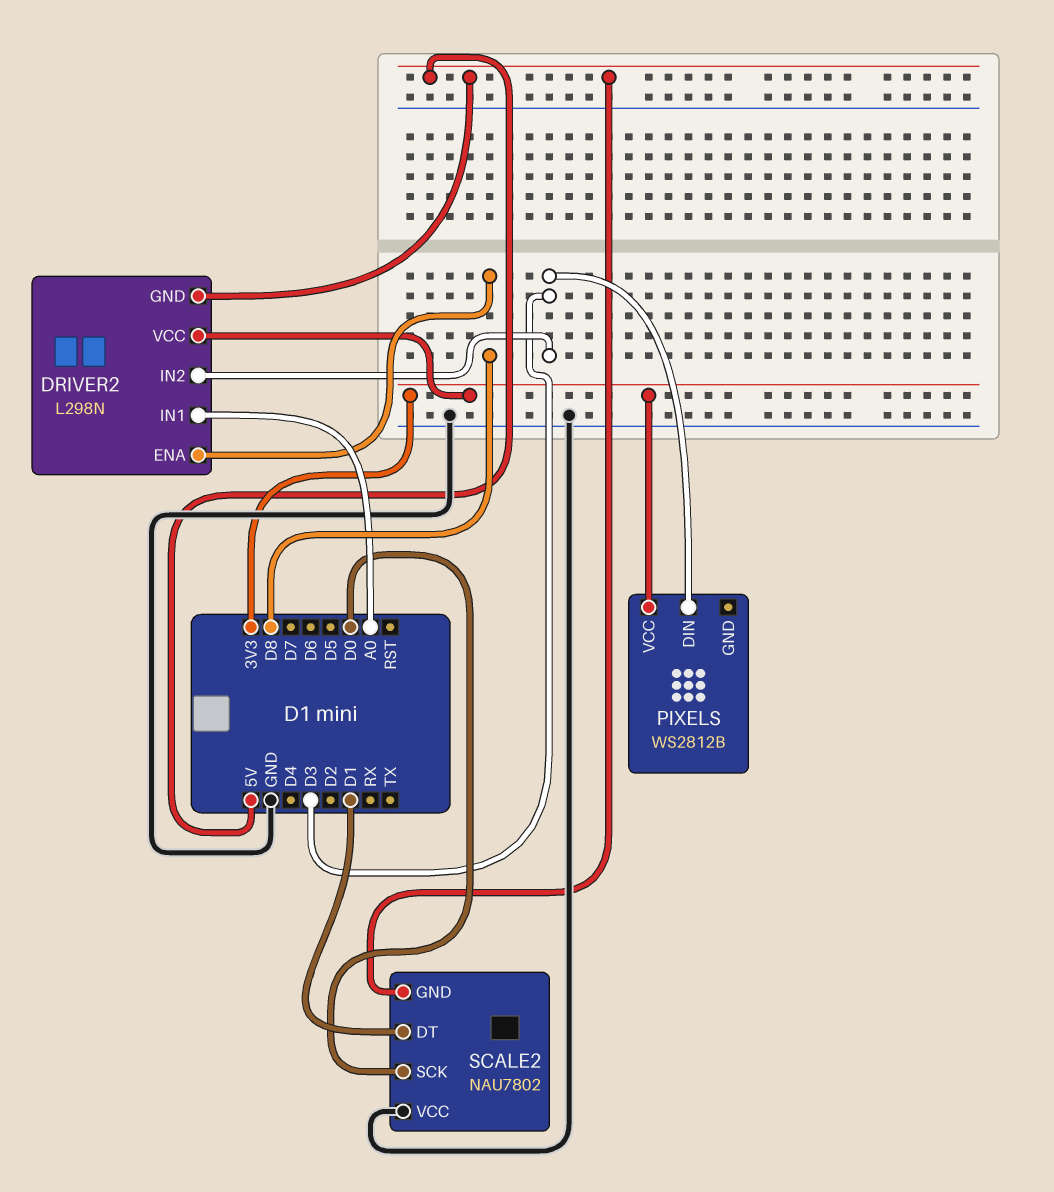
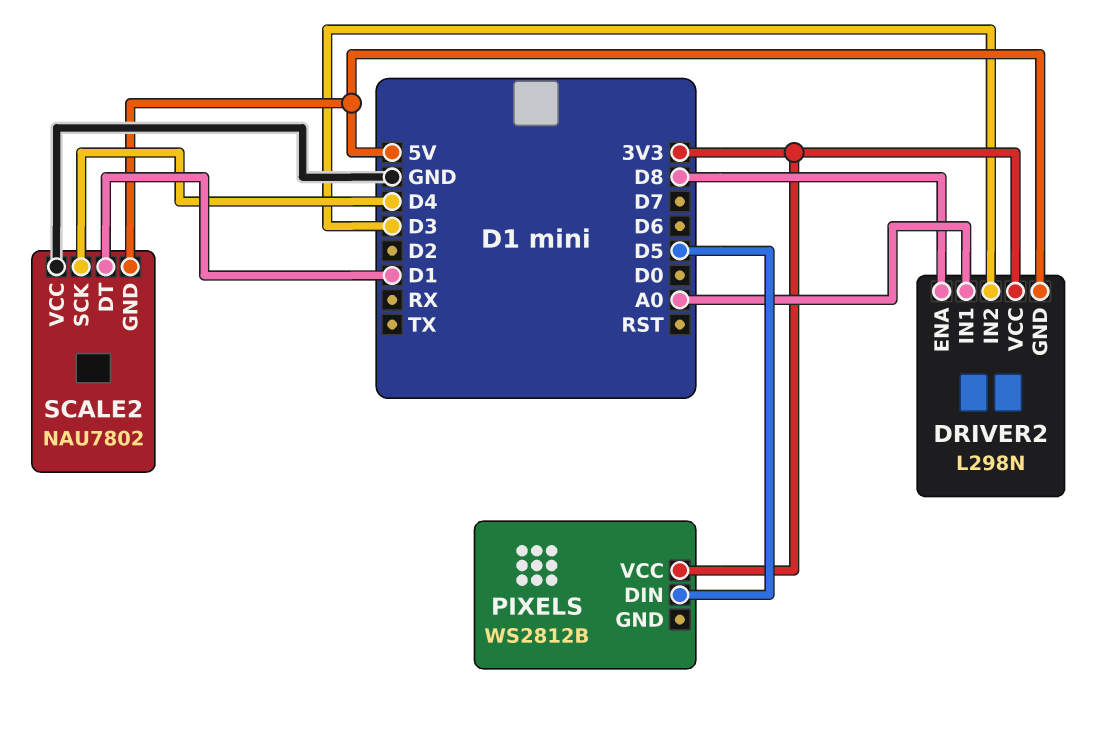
PIXELS pin DIN: D3 -> D5
SCALE2 pin SCK: D0 -> D4

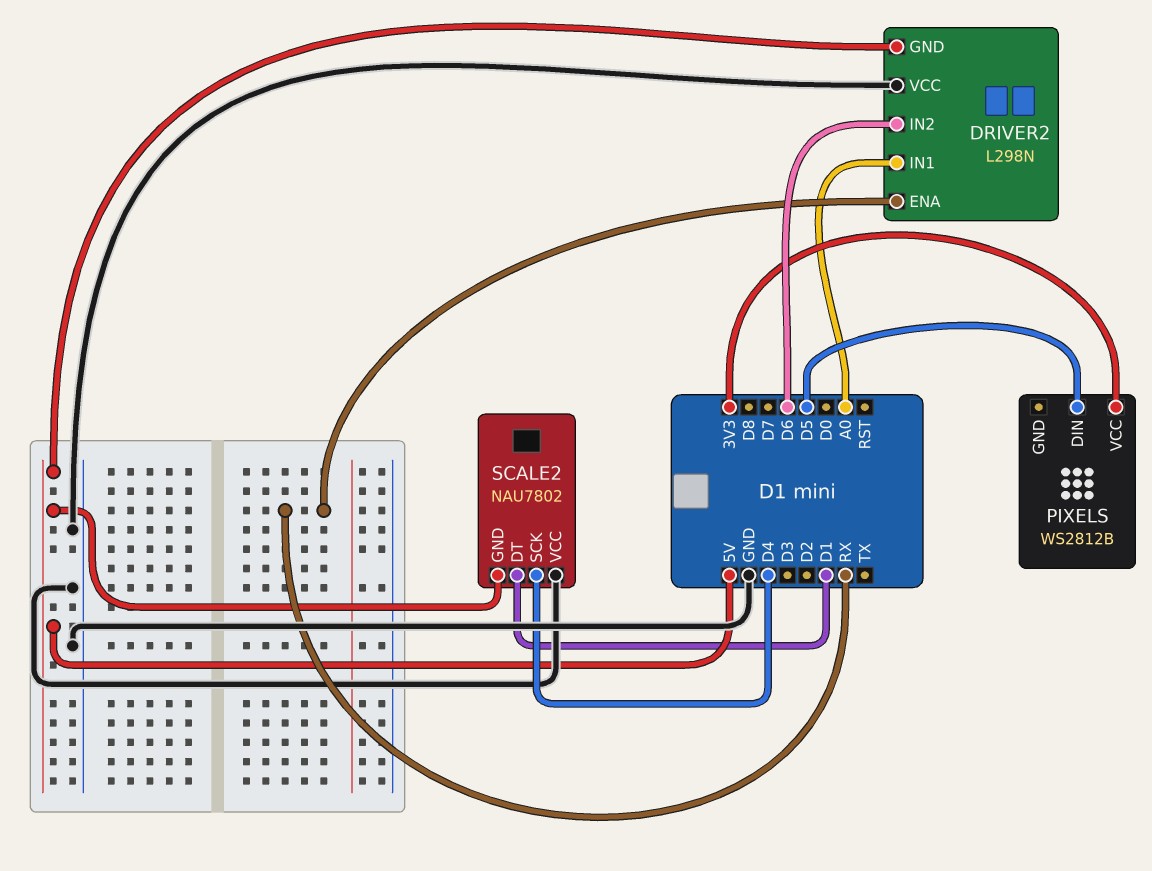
DRIVER2 pin ENA: D8 -> RX
DRIVER2 pin IN2: D3 -> D6
DRIVER2 pin VCC: 3V3 -> GND

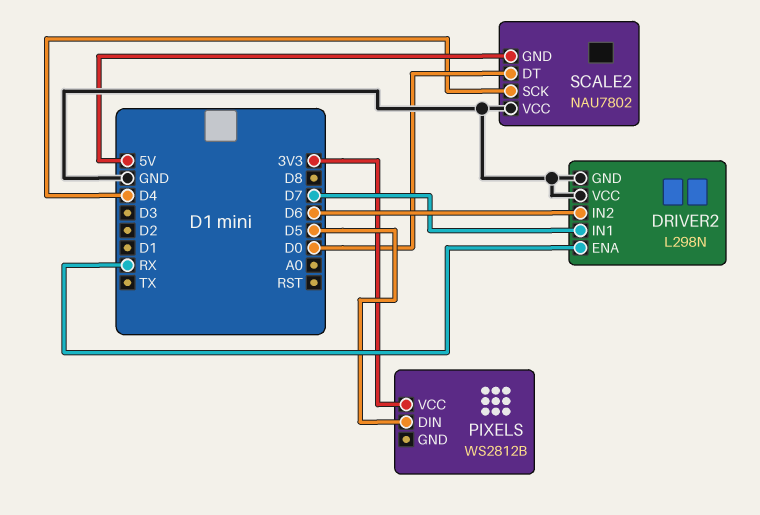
DRIVER2 pin GND: 5V -> GND
DRIVER2 pin IN1: A0 -> D7
SCALE2 pin DT: D1 -> D0

